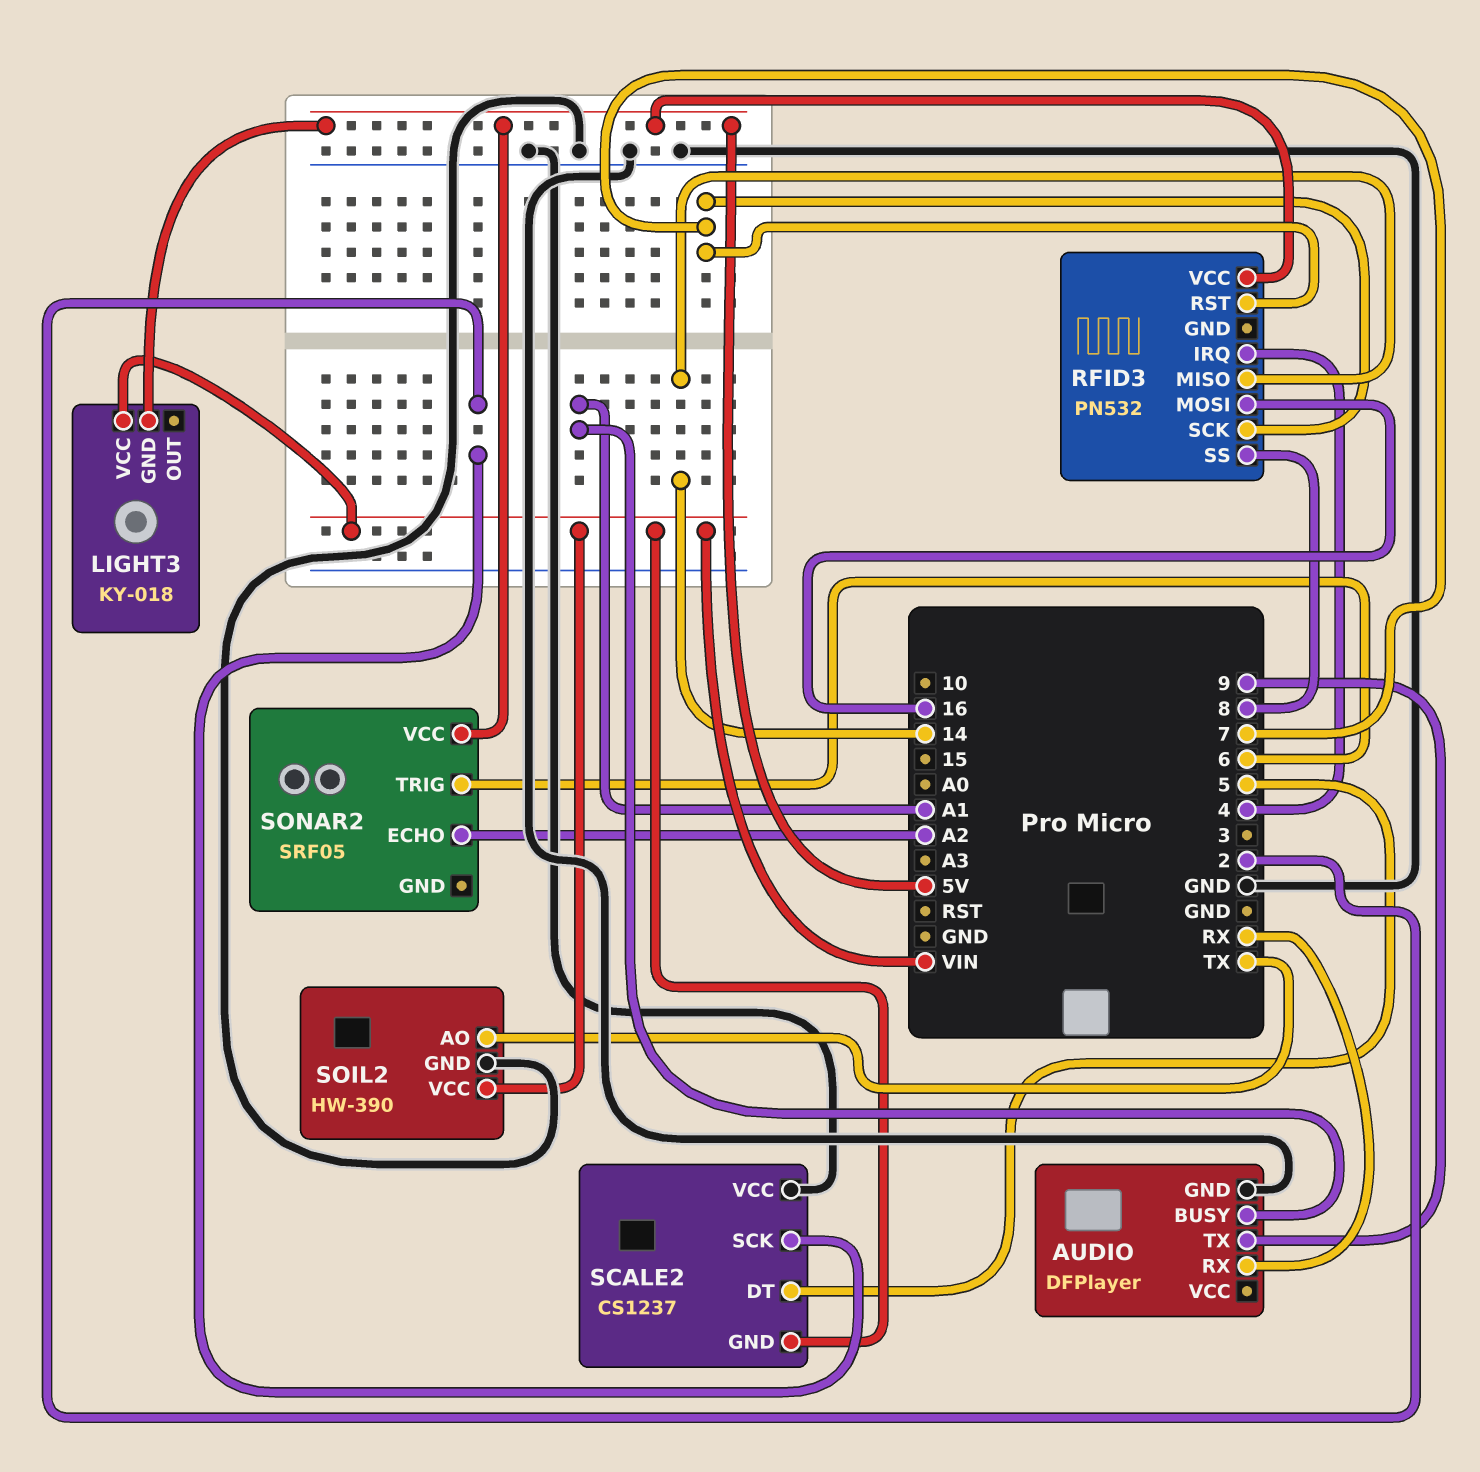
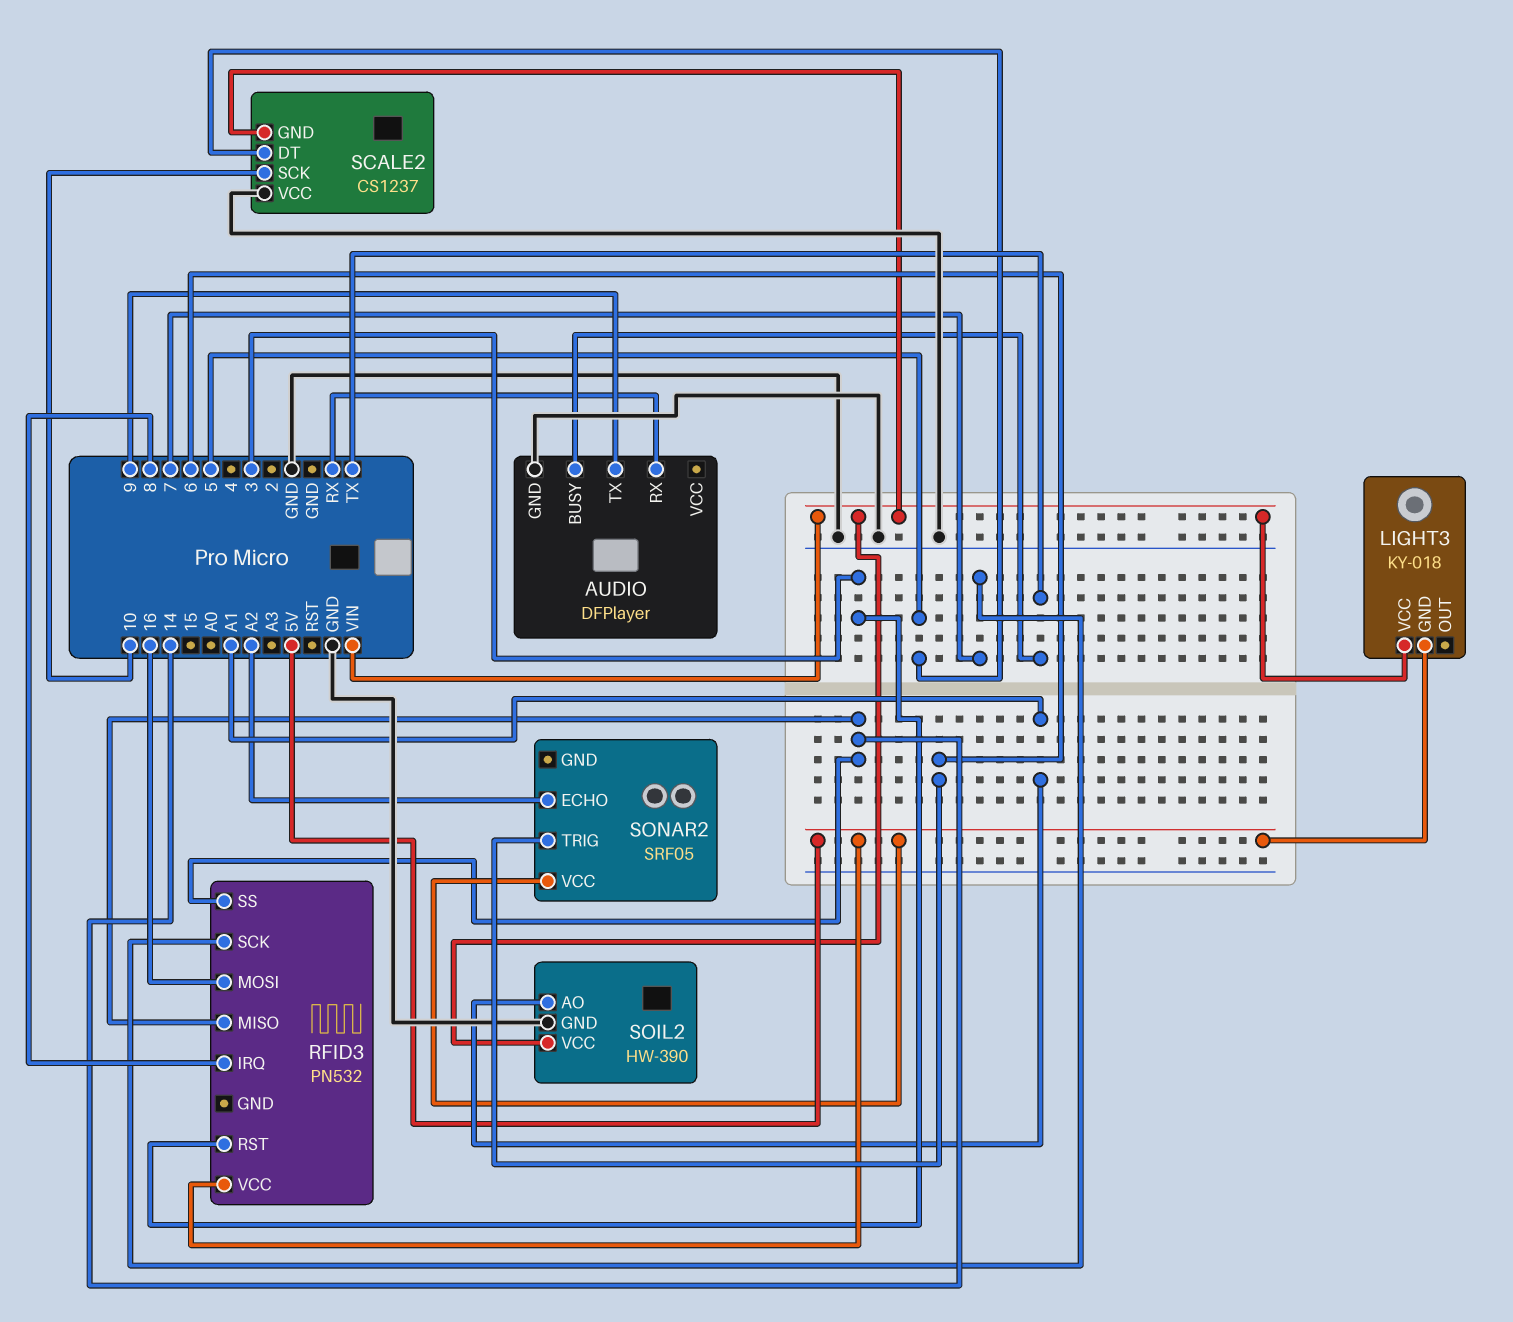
AUDIO pin BUSY: A1 -> TX
RFID3 pin IRQ: 4 -> 8
RFID3 pin RST: 7 -> 3
RFID3 pin SS: 8 -> 14
SCALE2 pin SCK: 2 -> 10
SOIL2 pin AO: TX -> A1

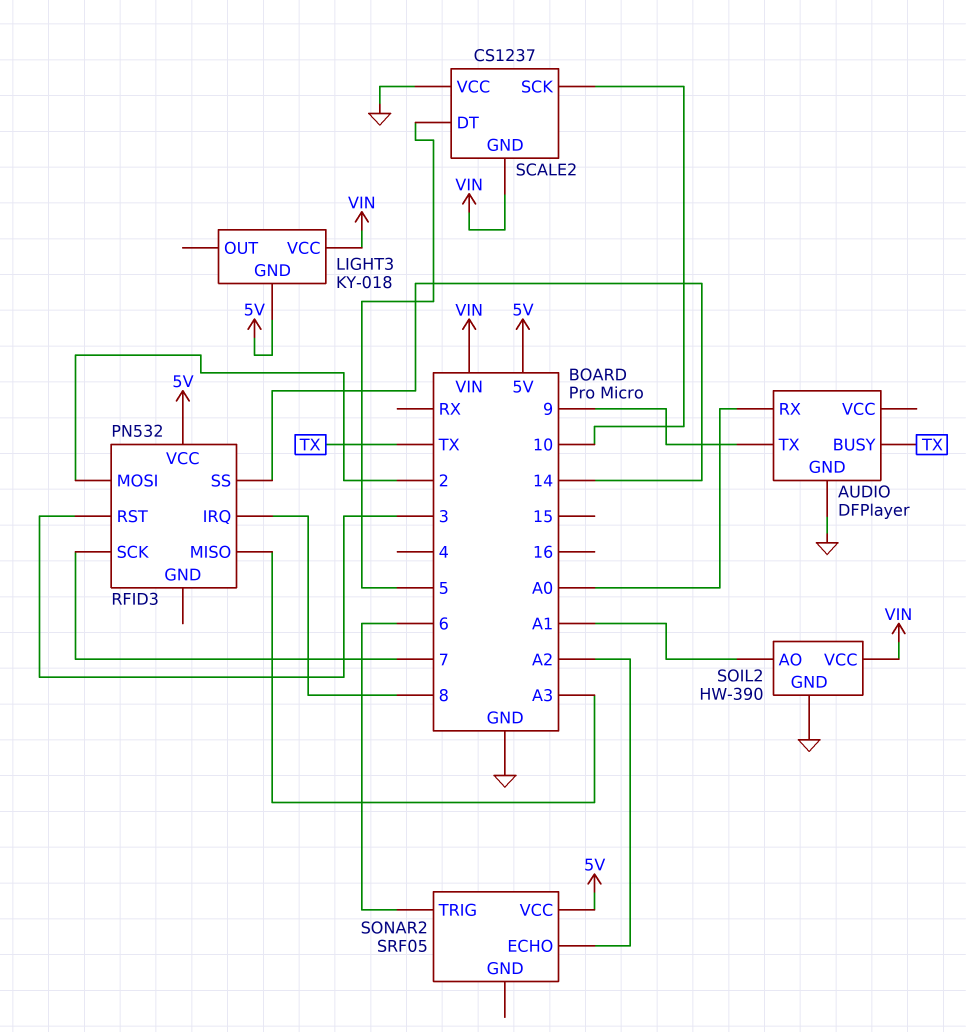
AUDIO pin RX: RX -> A0
RFID3 pin MISO: 14 -> A3
RFID3 pin MOSI: 16 -> 2

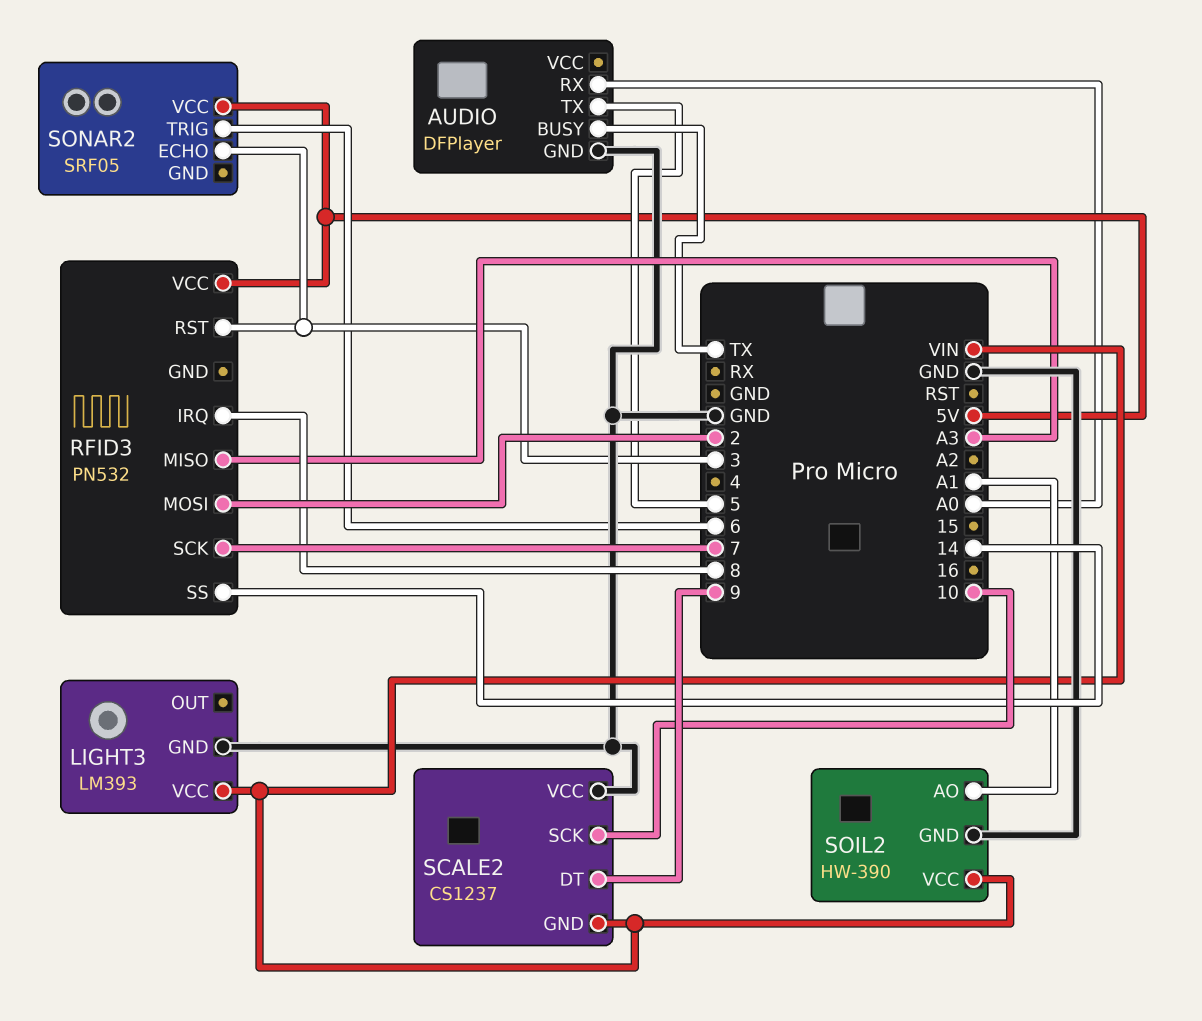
AUDIO pin TX: 9 -> 5
LIGHT3: KY-018 -> LM393
LIGHT3 pin GND: 5V -> GND
SCALE2 pin DT: 5 -> 9
SONAR2 pin ECHO: A2 -> 3

